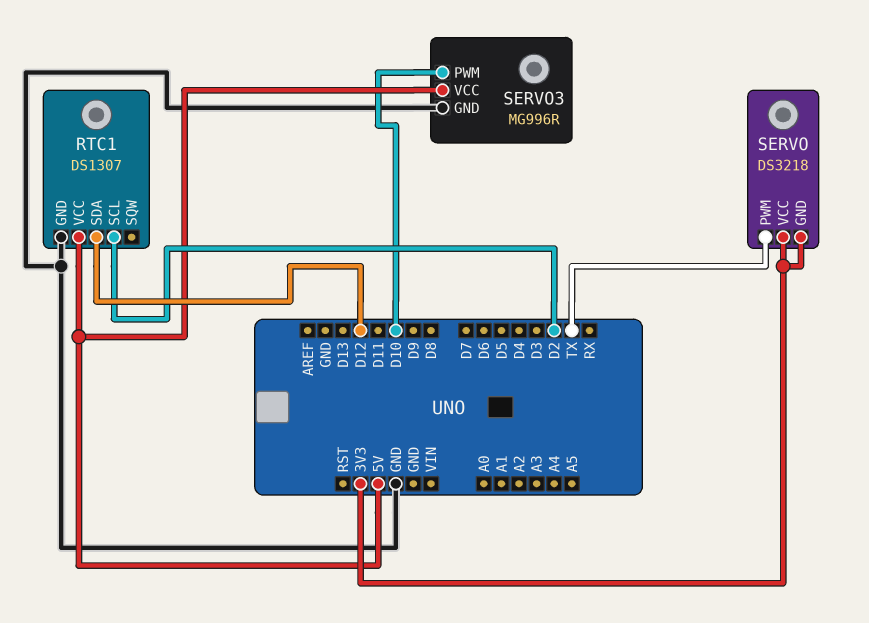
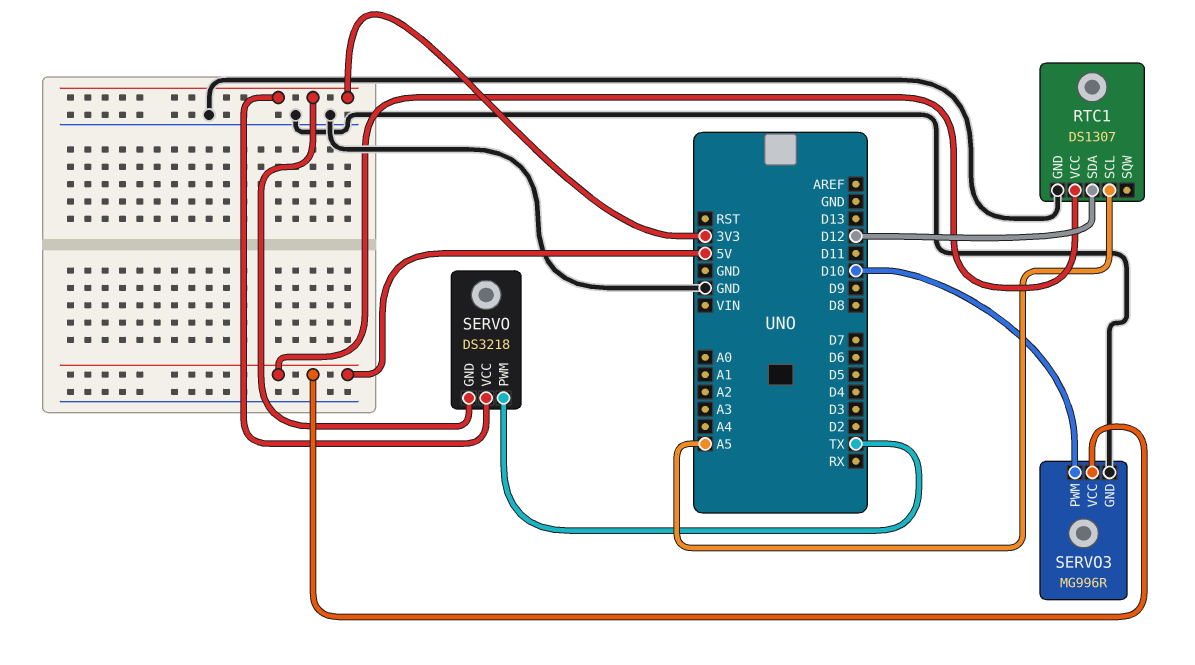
RTC1 pin SCL: D2 -> A5

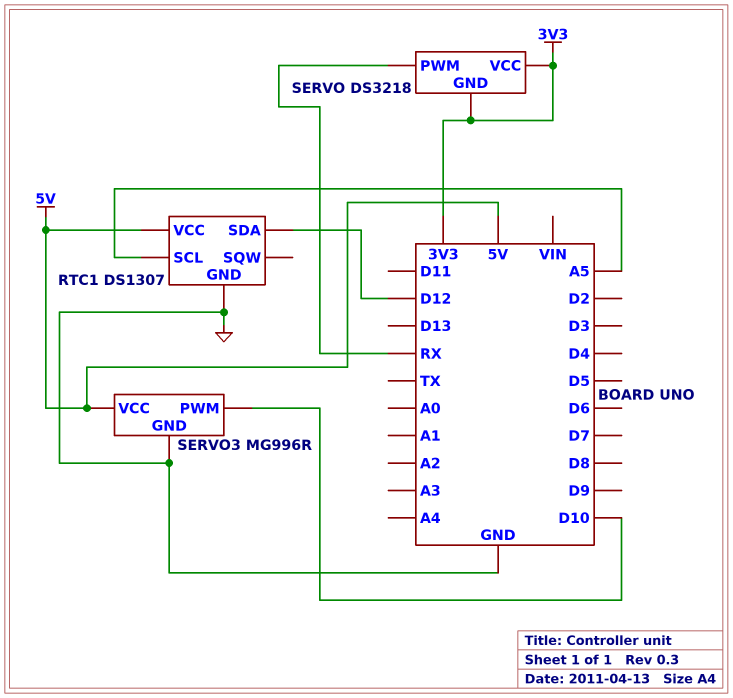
SERVO pin PWM: TX -> RX

